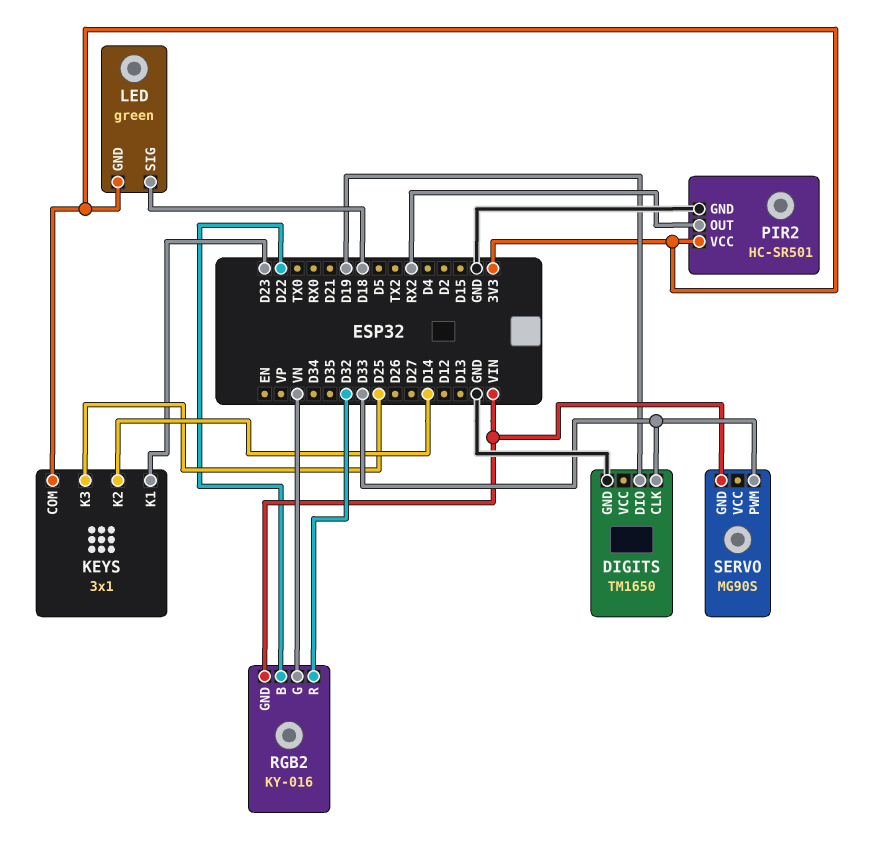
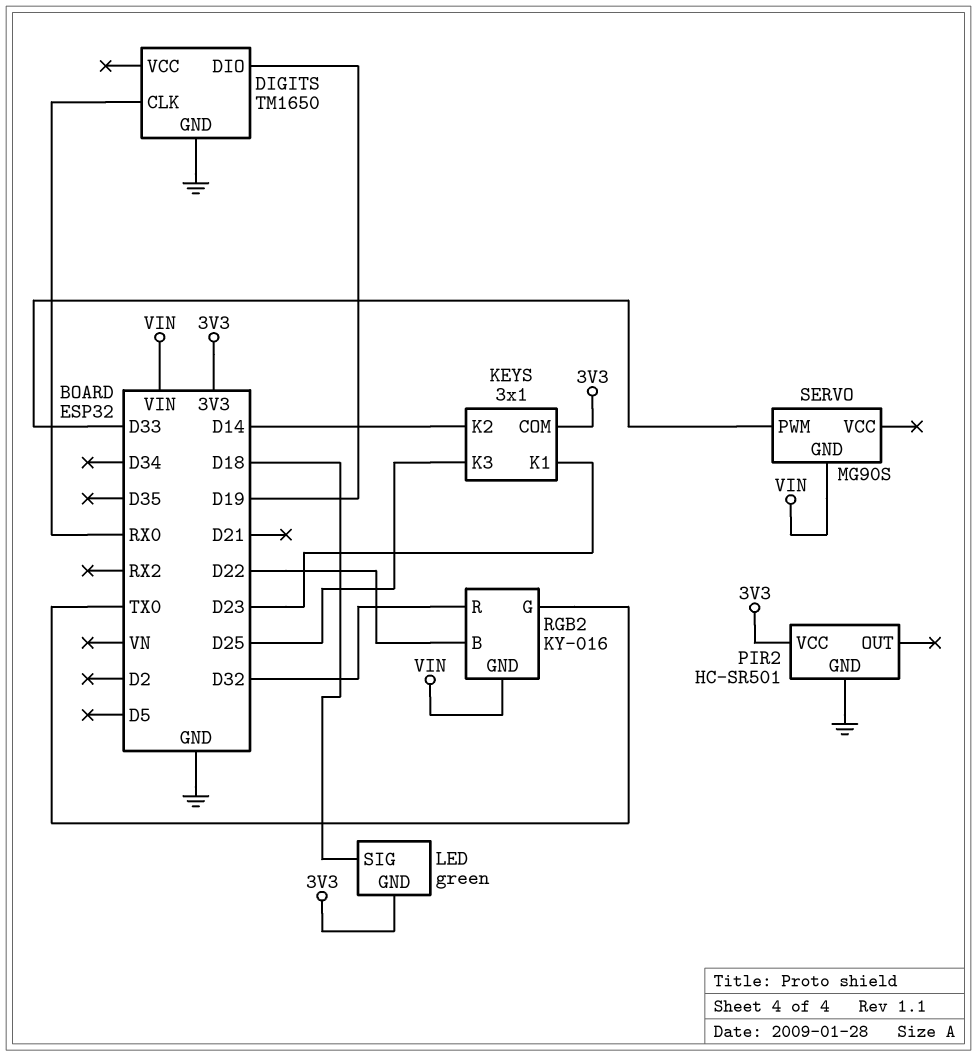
DIGITS pin CLK: D33 -> RX0
PIR2 pin OUT: RX2 -> none
RGB2 pin G: VN -> TX0

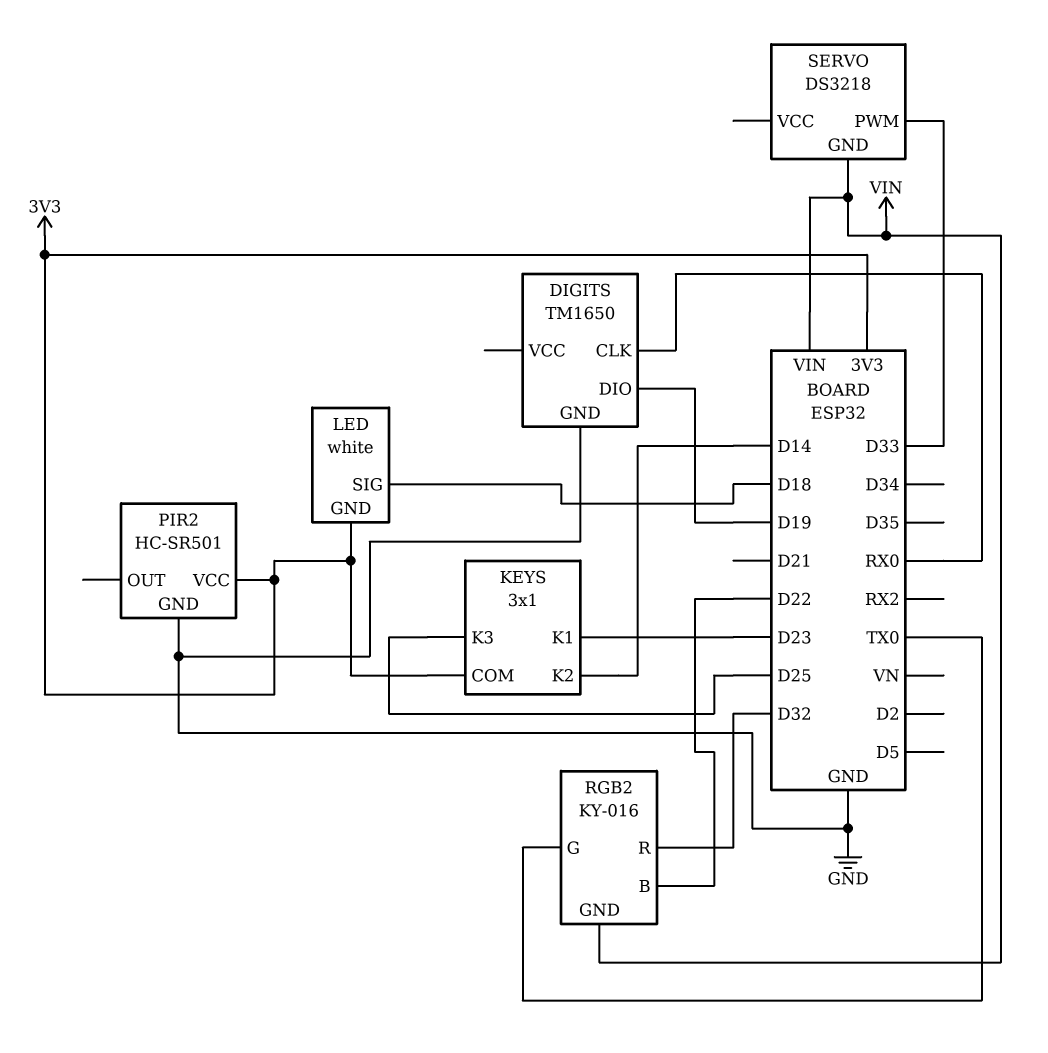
LED: green -> white
SERVO: MG90S -> DS3218

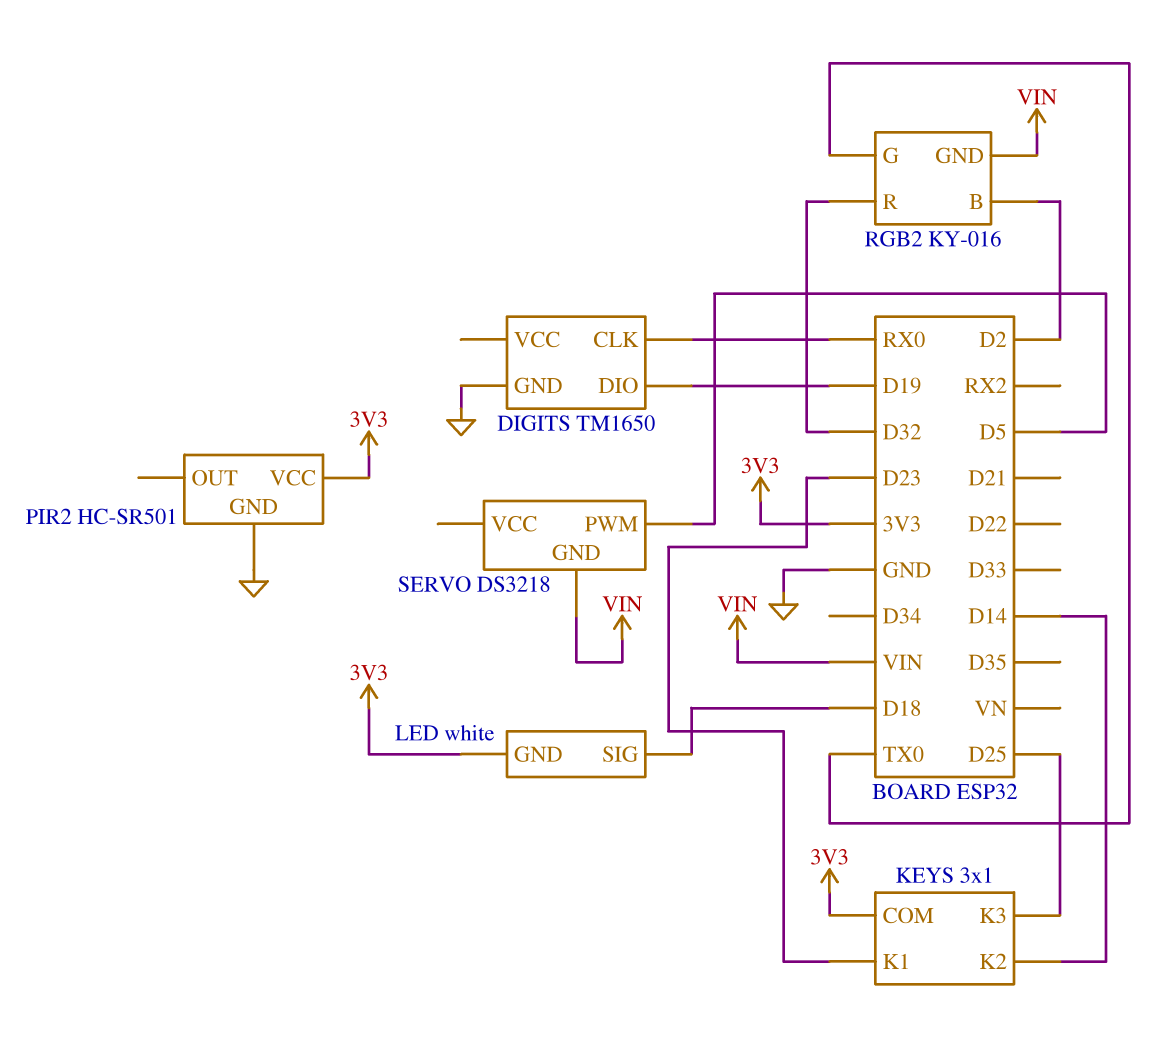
RGB2 pin B: D22 -> D2
SERVO pin PWM: D33 -> D5

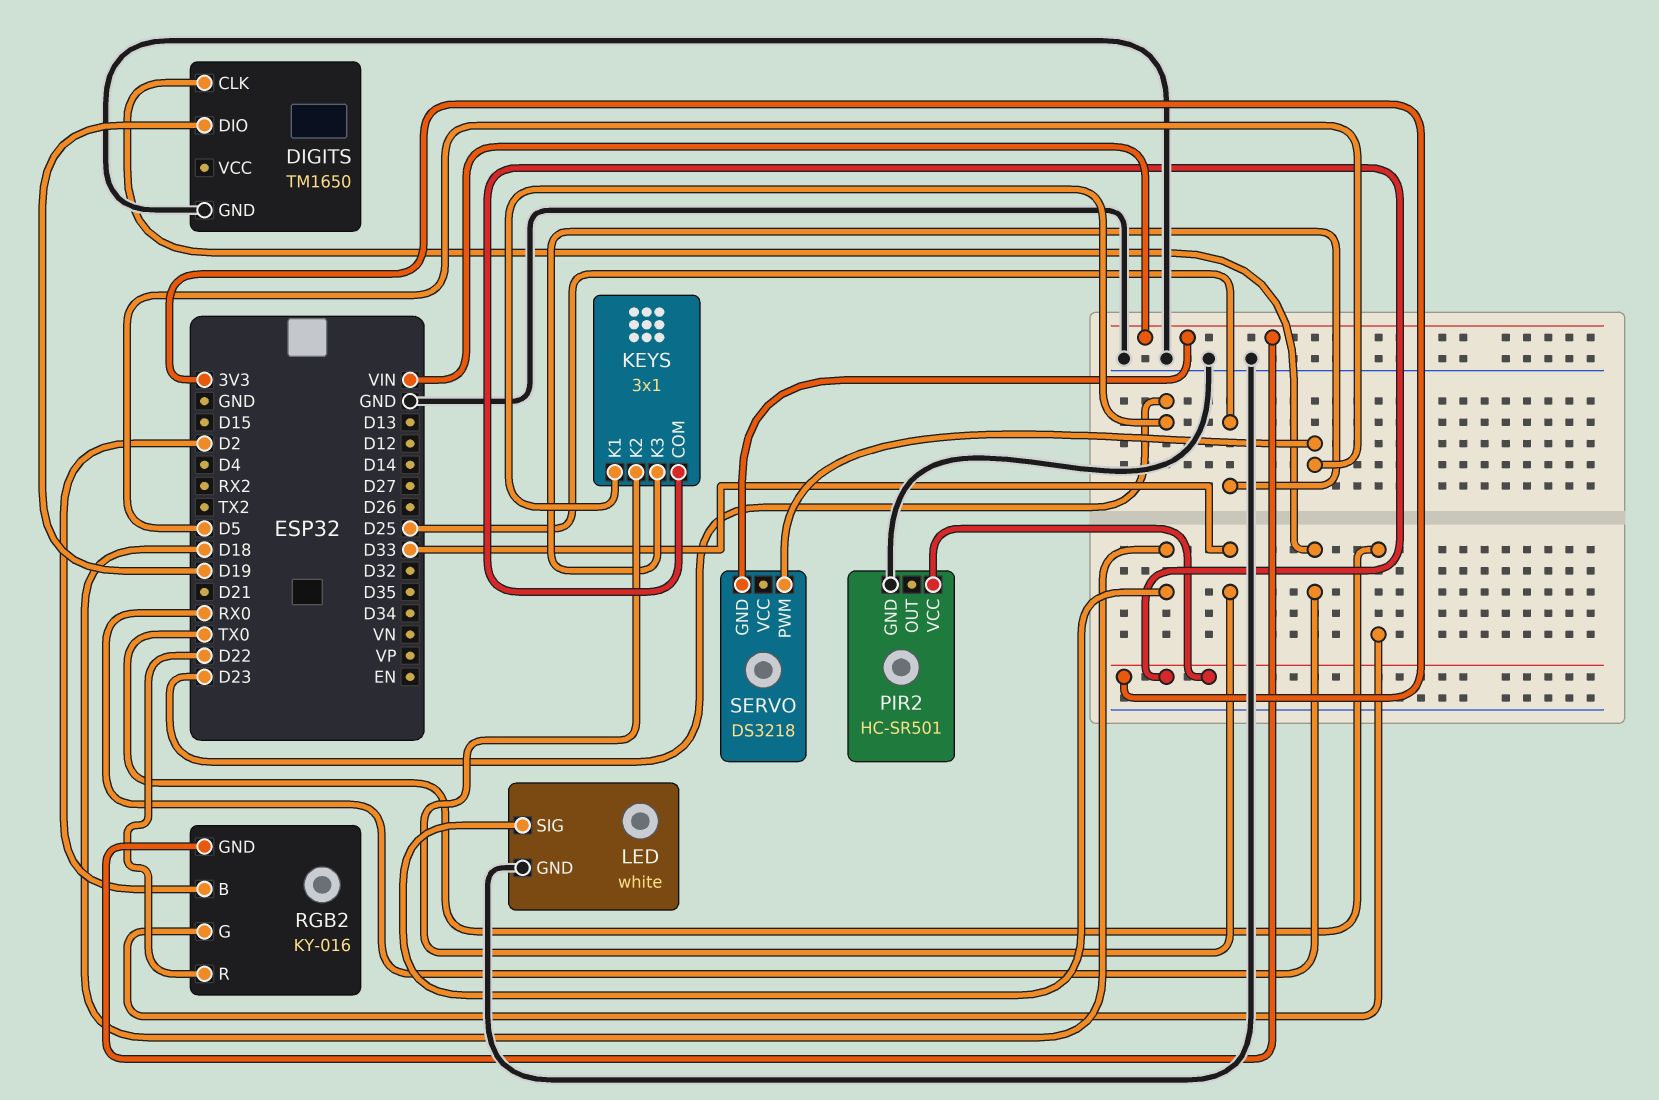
KEYS pin K2: D14 -> D33
LED pin GND: 3V3 -> GND
RGB2 pin R: D32 -> D22

